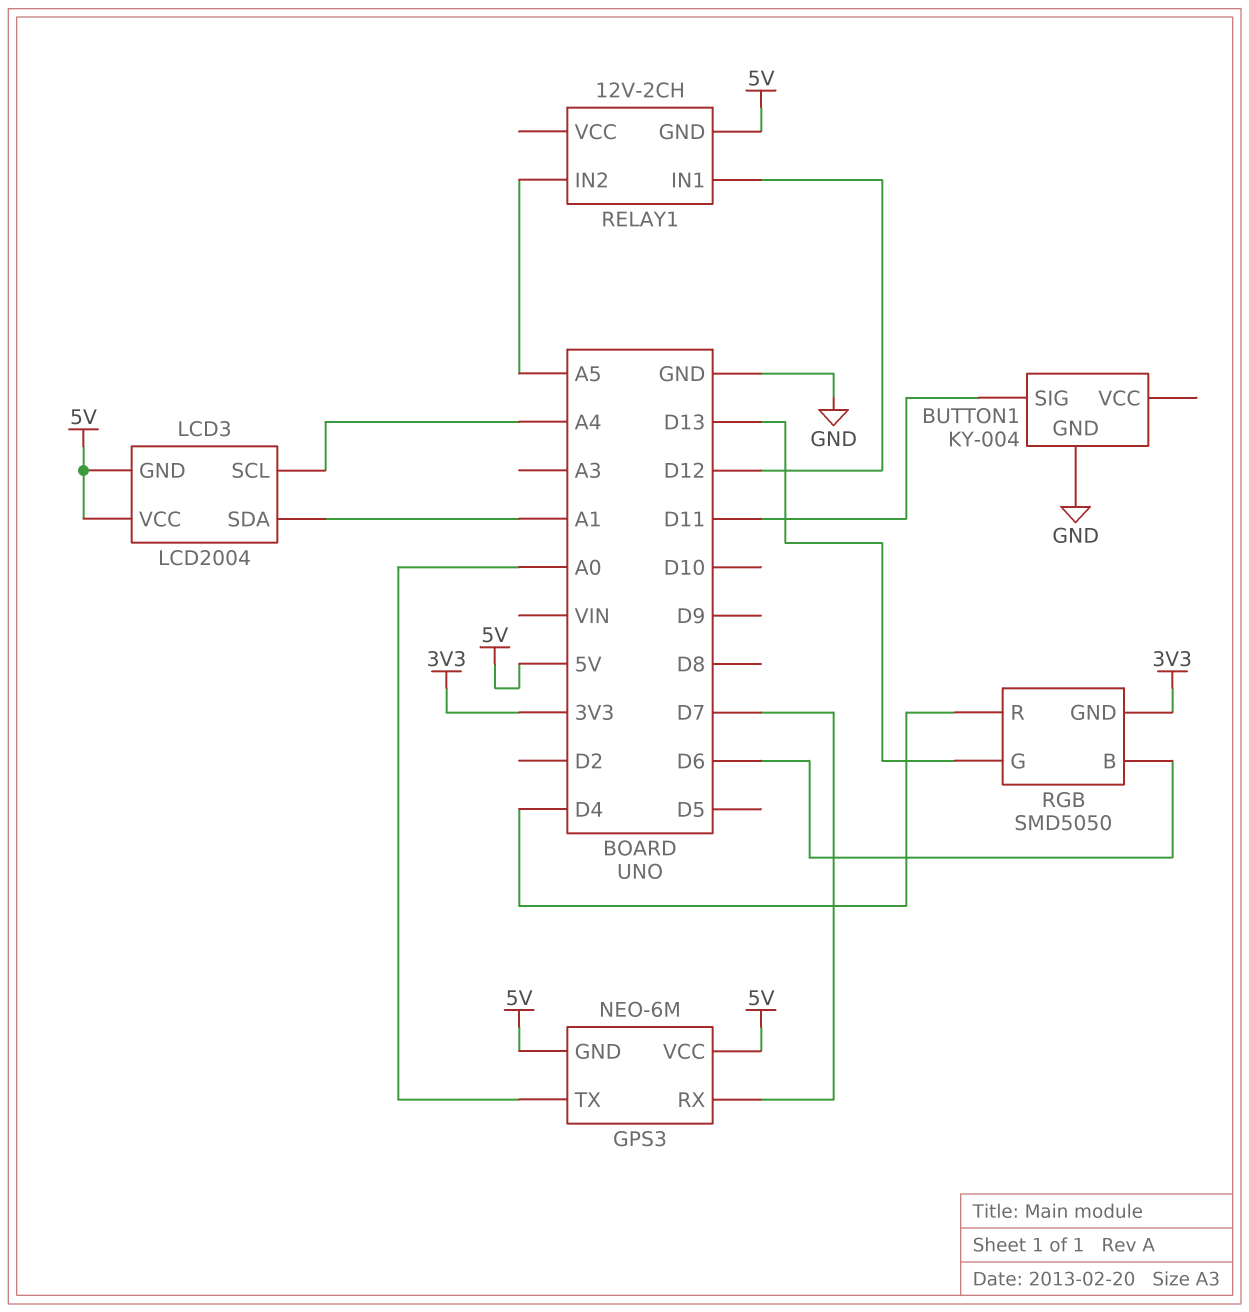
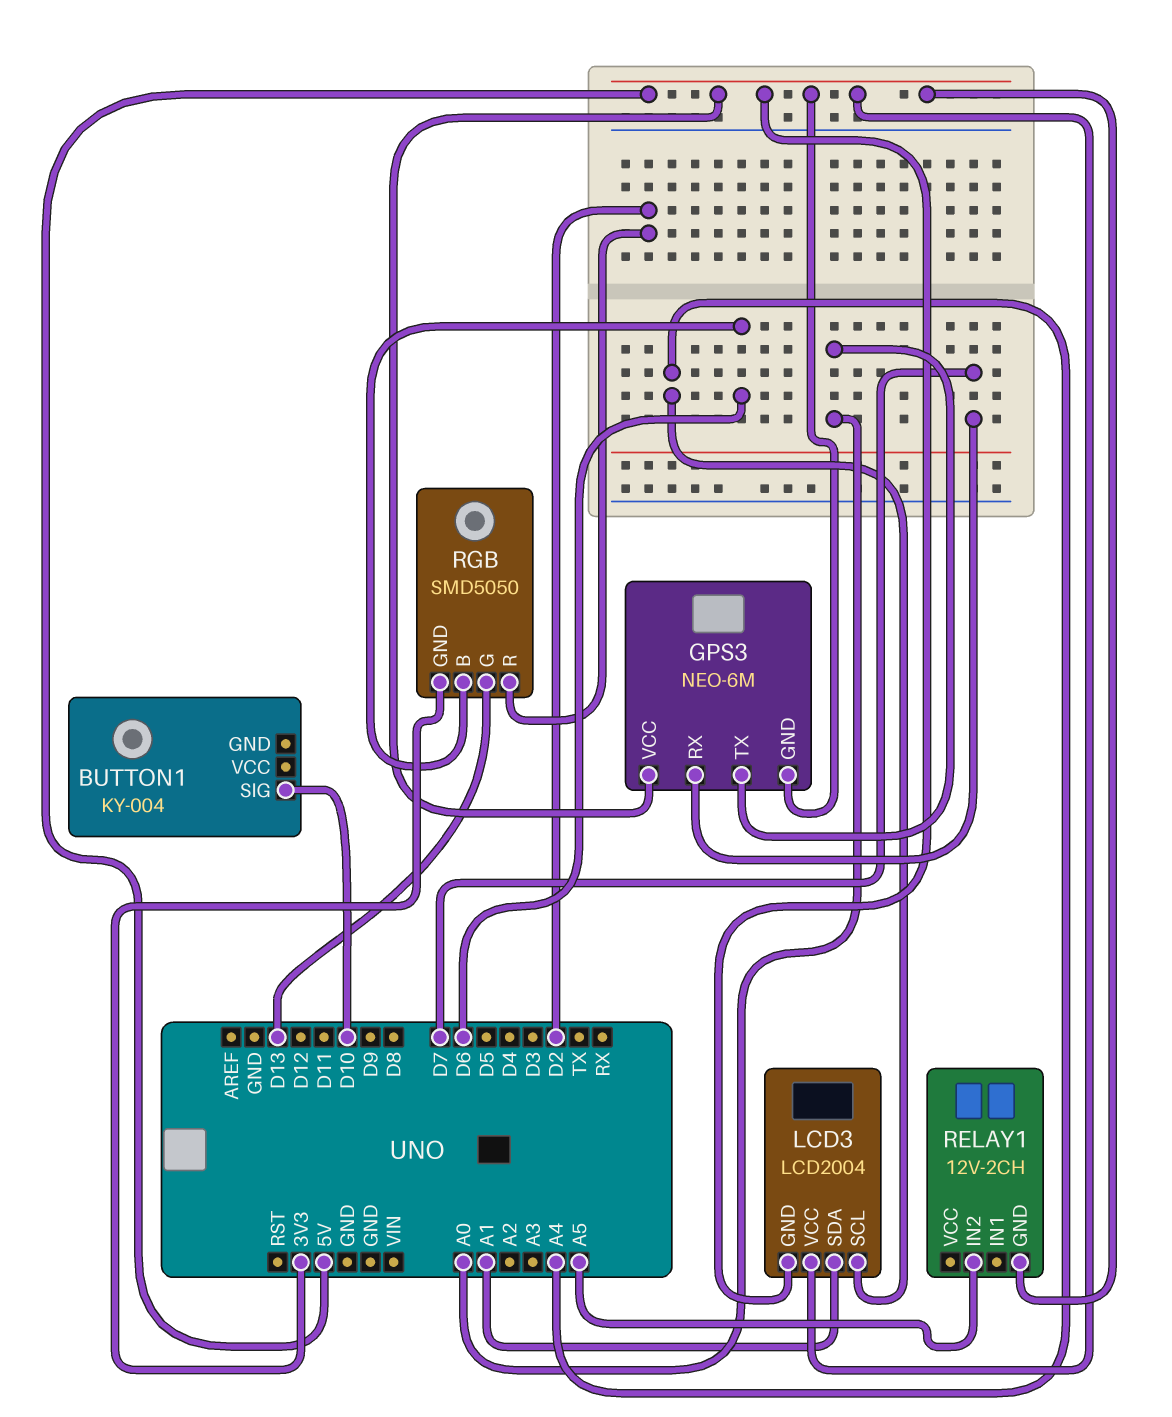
BUTTON1 pin GND: GND -> none
BUTTON1 pin SIG: D11 -> D10
RELAY1 pin IN1: D12 -> none
RGB pin R: D4 -> D2

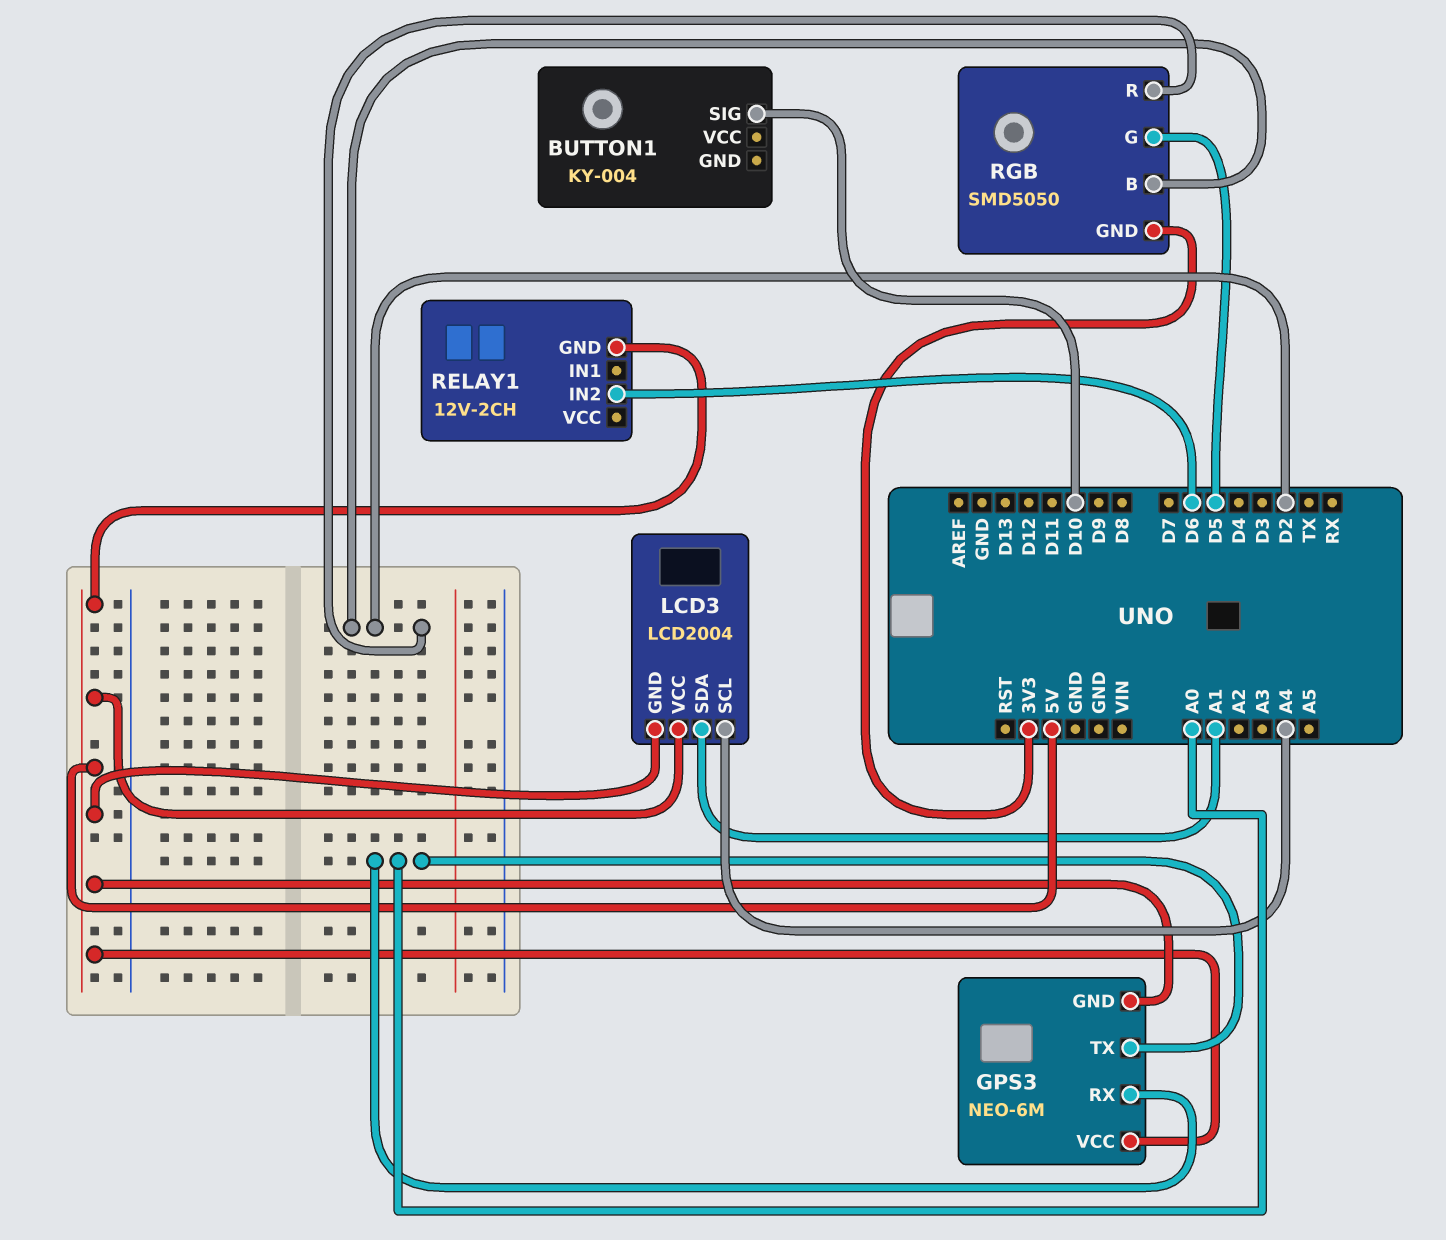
GPS3 pin RX: D7 -> A0
RELAY1 pin IN2: A5 -> D6
RGB pin B: D6 -> D2
RGB pin G: D13 -> D5

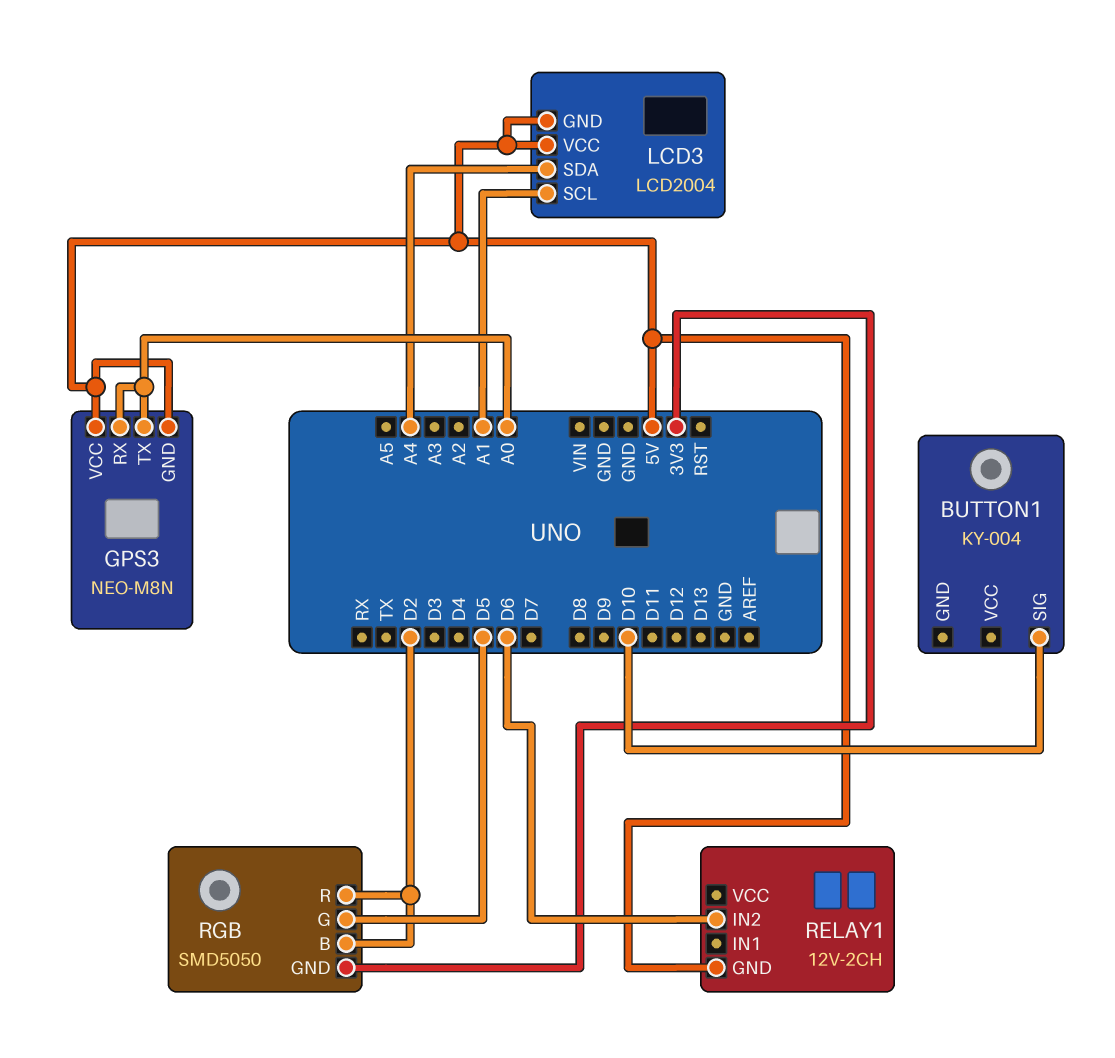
GPS3: NEO-6M -> NEO-M8N
LCD3 pin SCL: A4 -> A1
LCD3 pin SDA: A1 -> A4

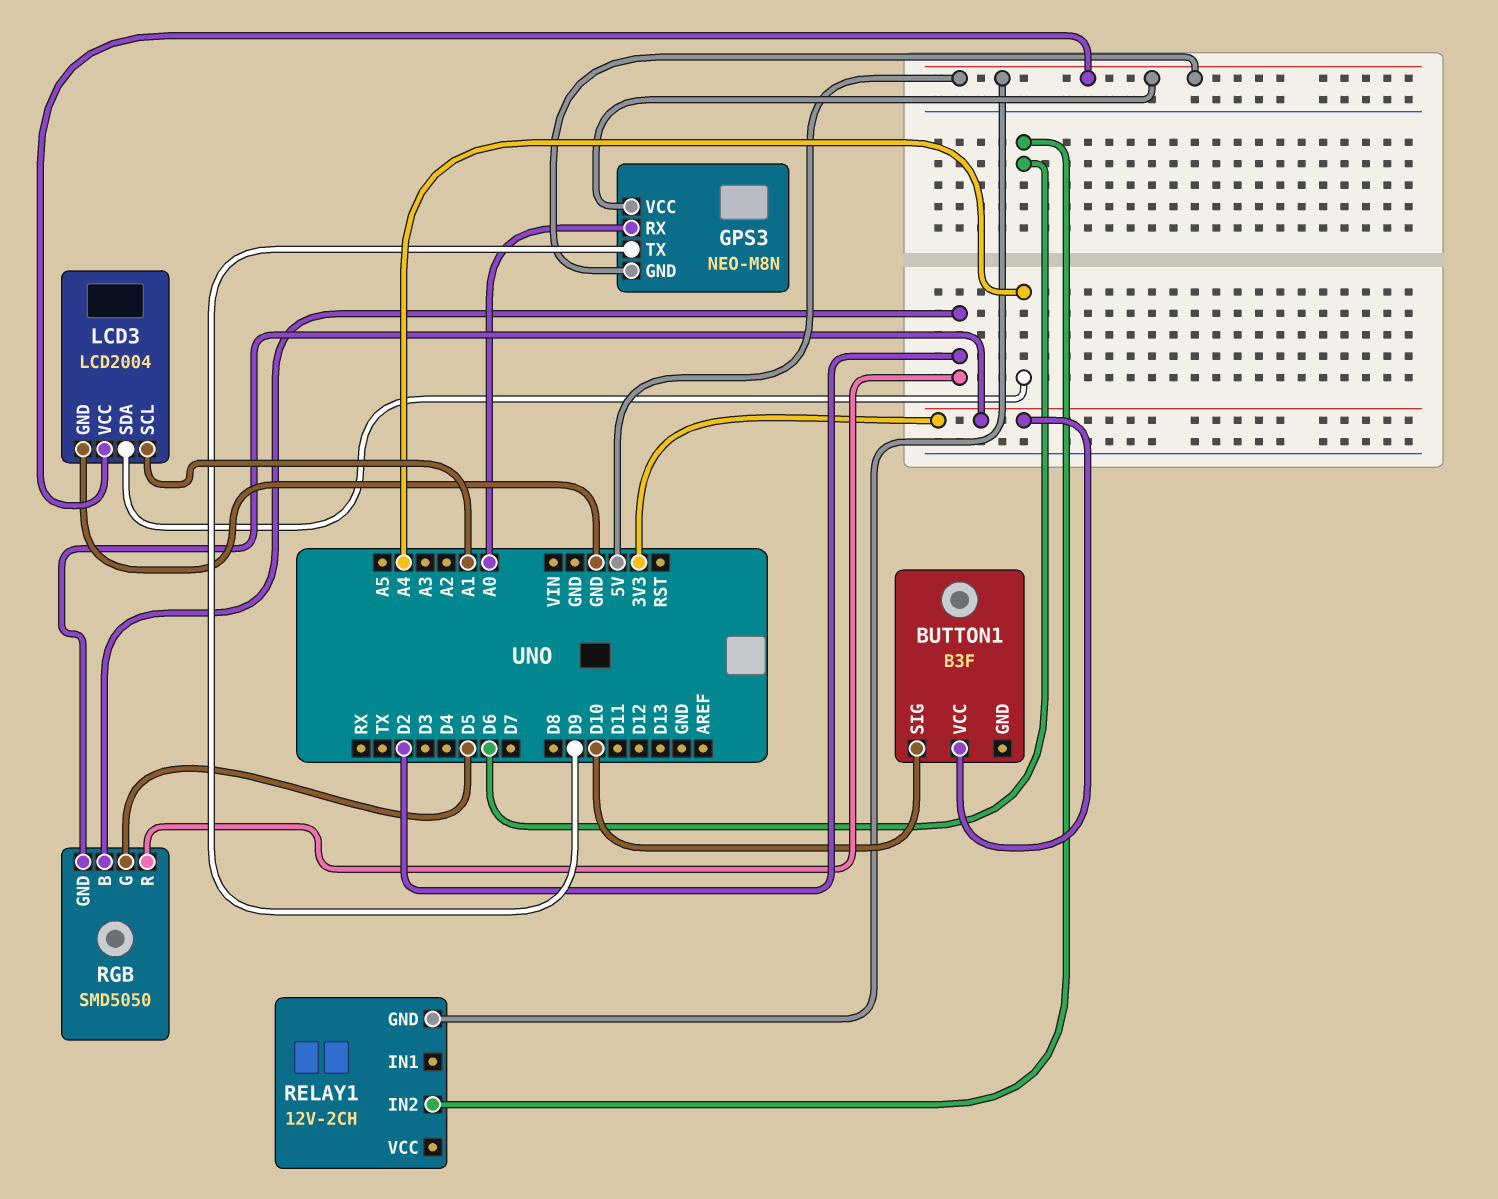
BUTTON1: KY-004 -> B3F
BUTTON1 pin VCC: none -> 3V3
GPS3 pin TX: A0 -> D9
LCD3 pin GND: 5V -> GND

